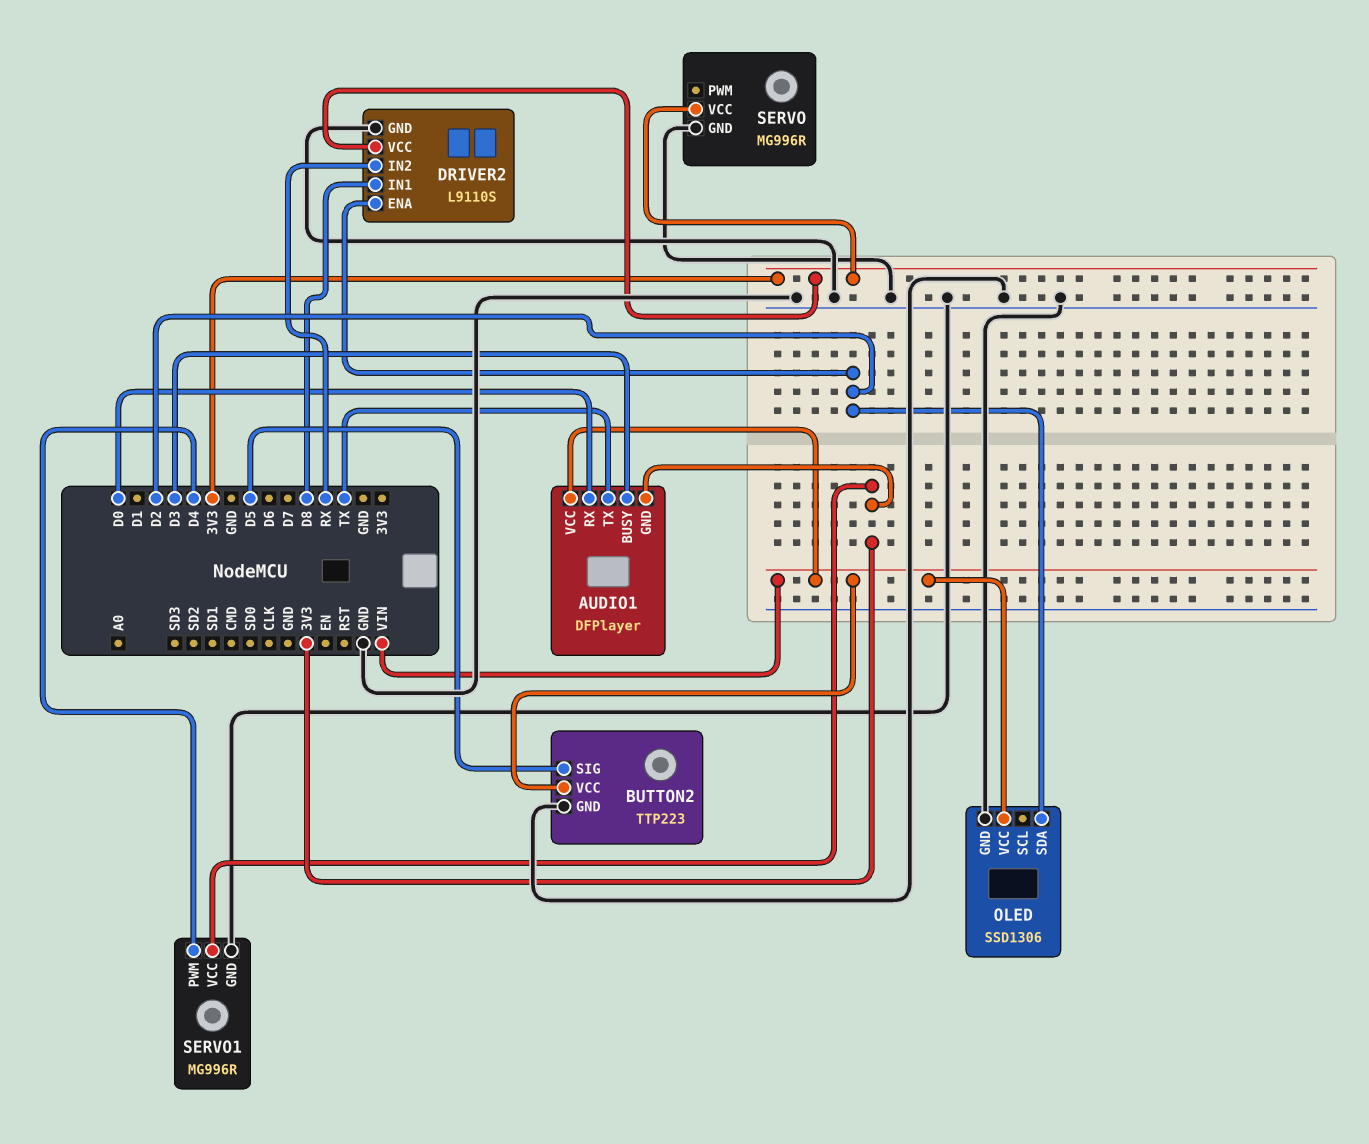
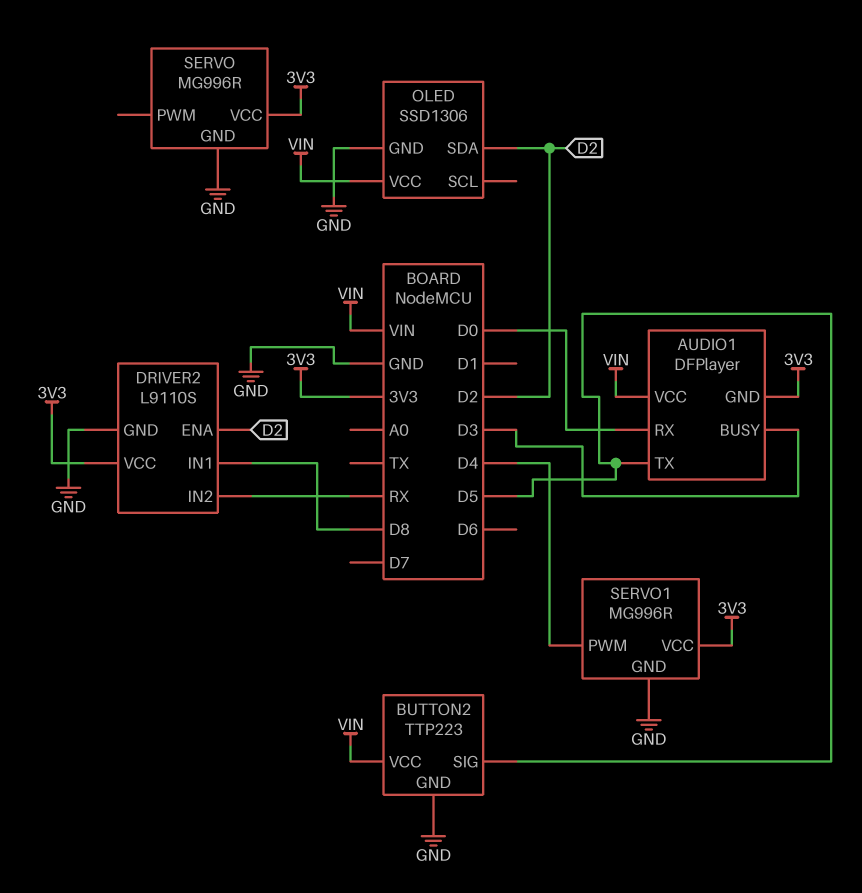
AUDIO1 pin TX: TX -> D5

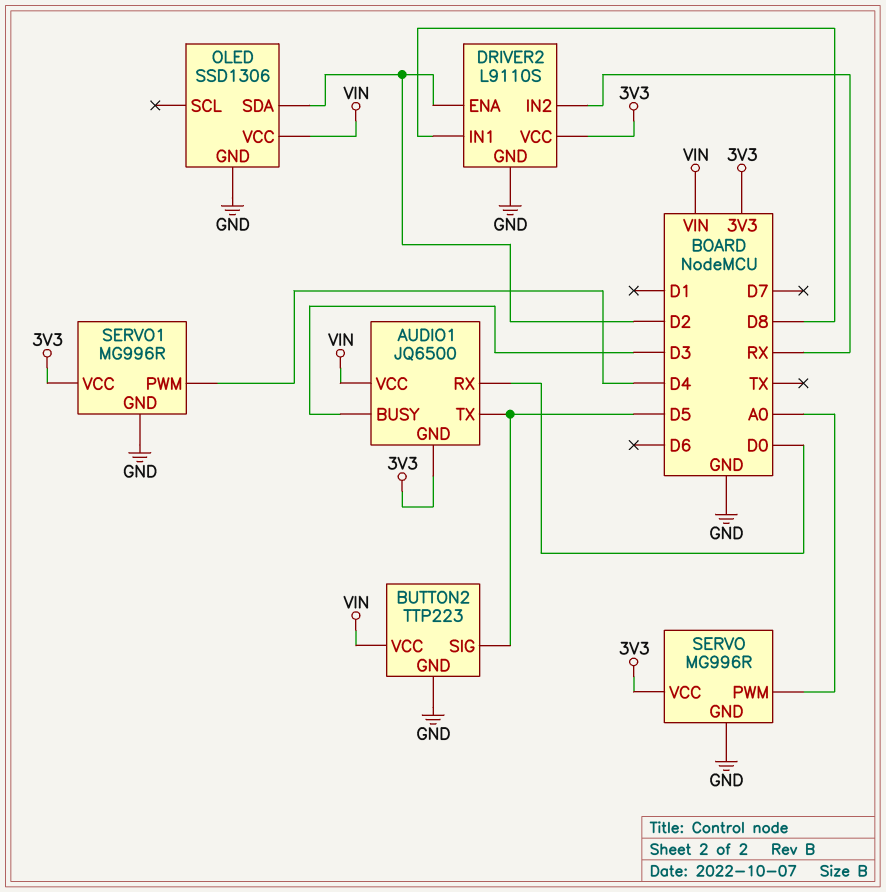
AUDIO1: DFPlayer -> JQ6500
SERVO pin PWM: none -> A0

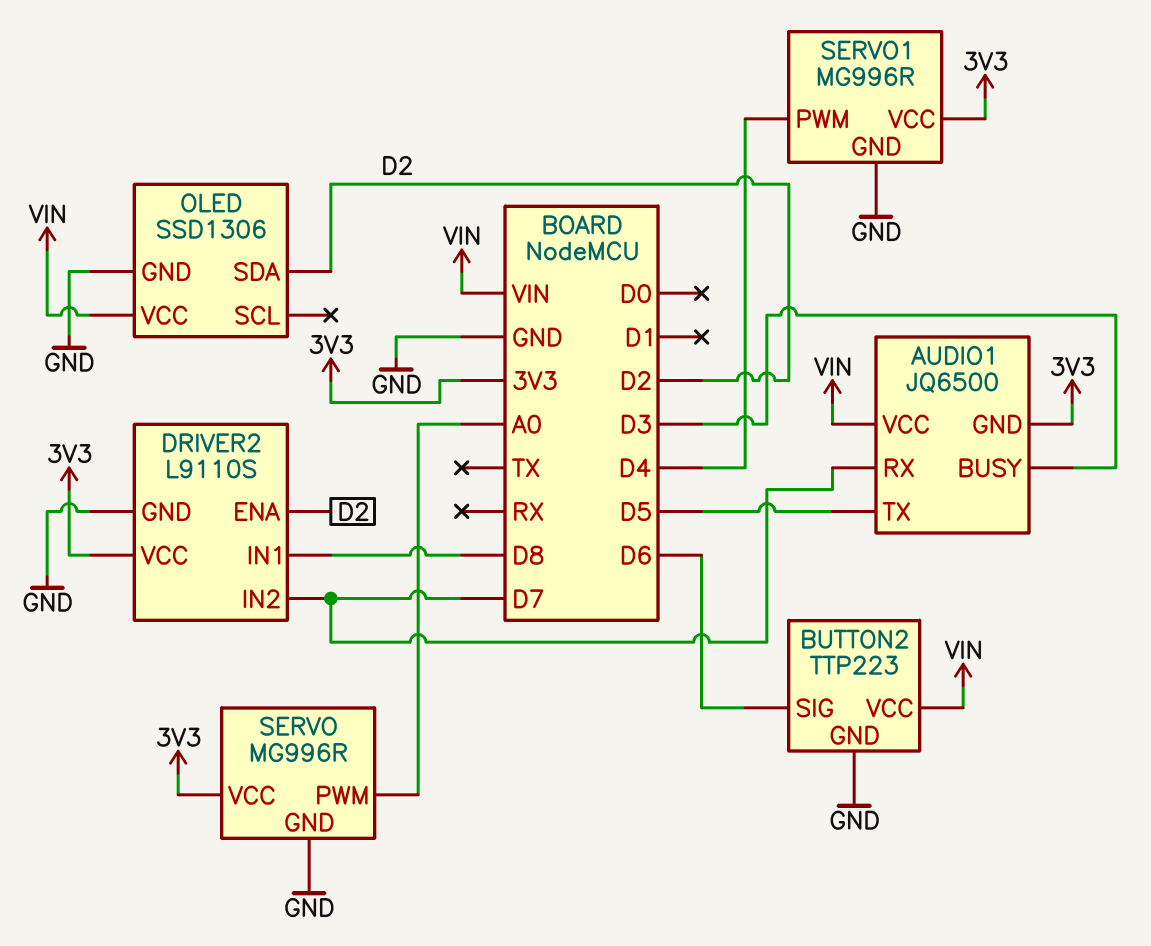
AUDIO1 pin RX: D0 -> D7
BUTTON2 pin SIG: D5 -> D6
DRIVER2 pin IN2: RX -> D7

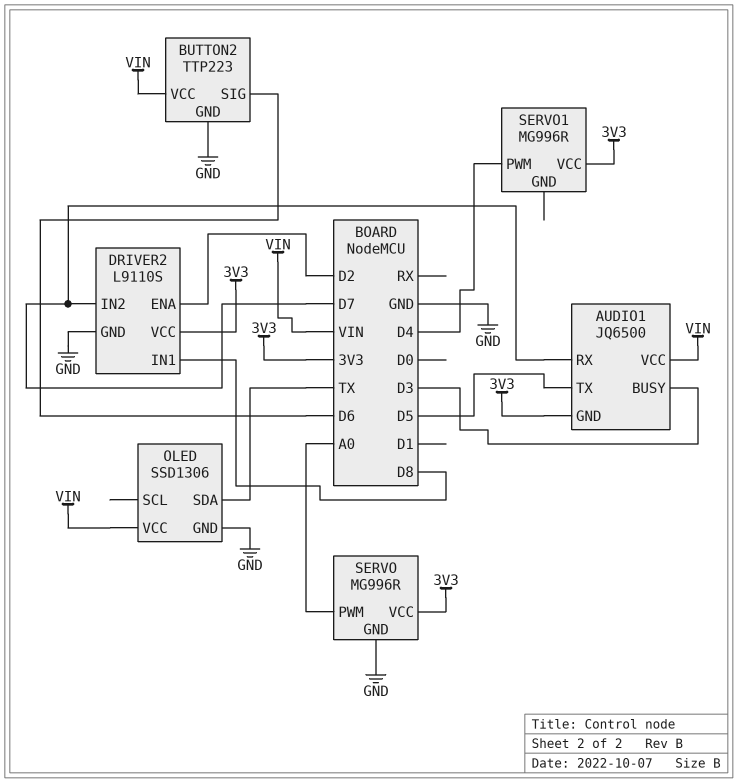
OLED pin SDA: D2 -> TX
SERVO1 pin GND: GND -> none

